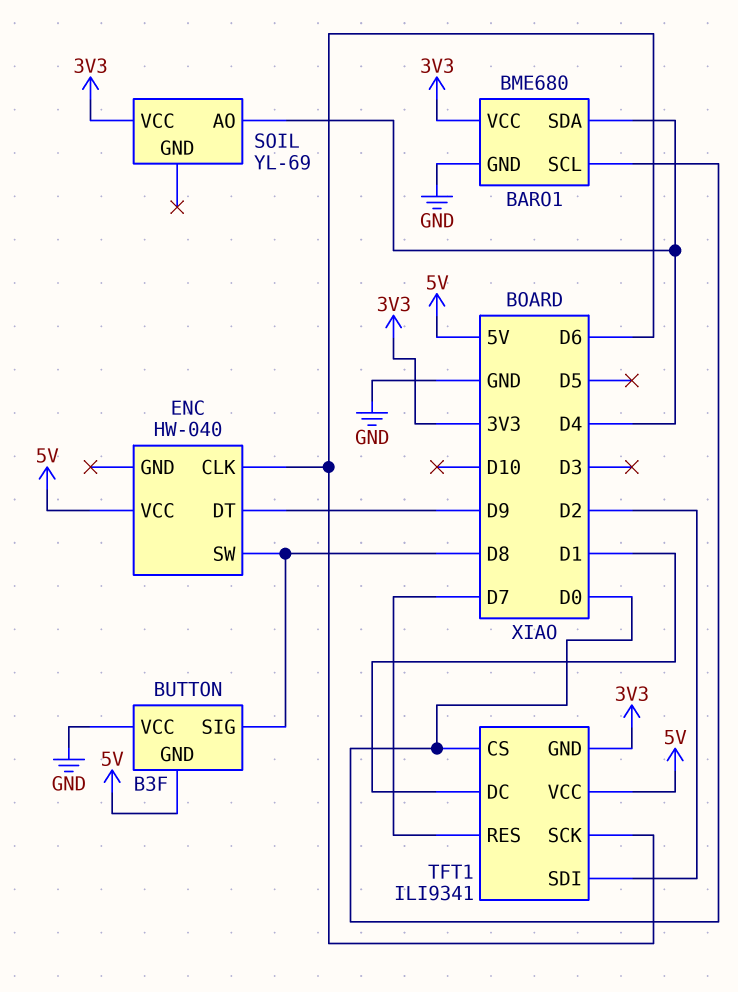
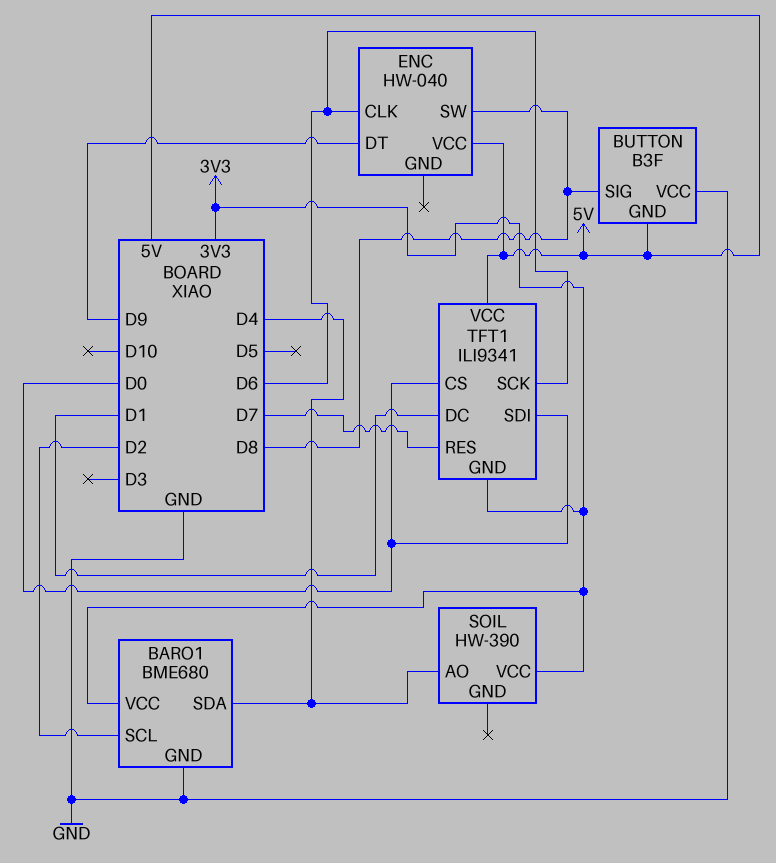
BARO1 pin SCL: D0 -> D2
SOIL: YL-69 -> HW-390
TFT1 pin SDI: D2 -> D0

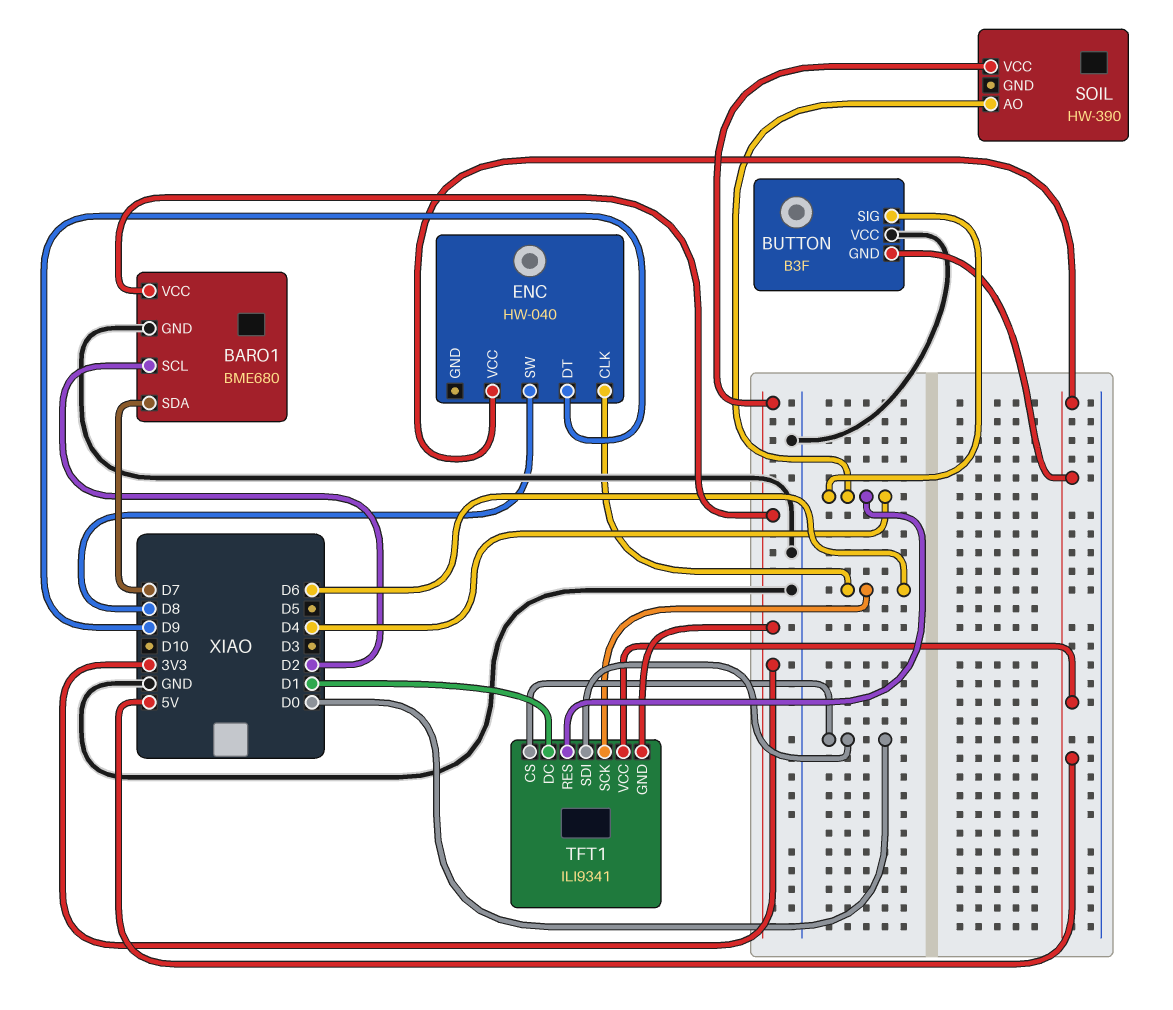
BARO1 pin SDA: D4 -> D7
BUTTON pin SIG: D8 -> D4
TFT1 pin RES: D7 -> D4

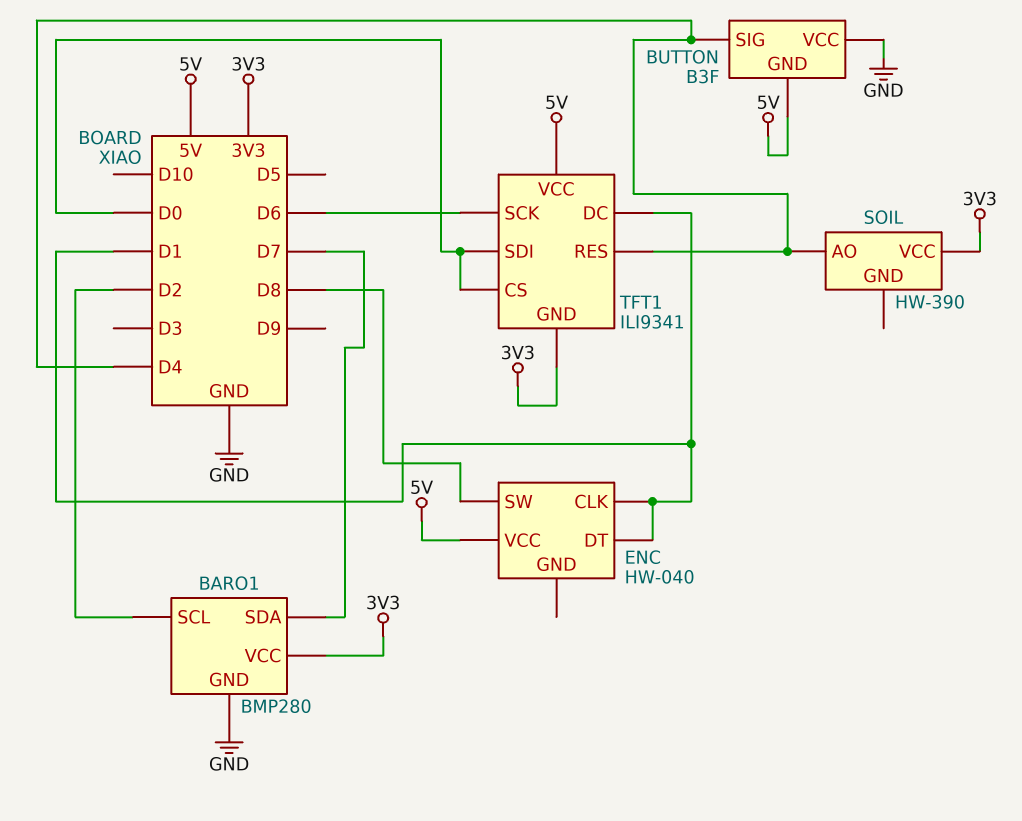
BARO1: BME680 -> BMP280
ENC pin CLK: D6 -> D1
ENC pin DT: D9 -> D1

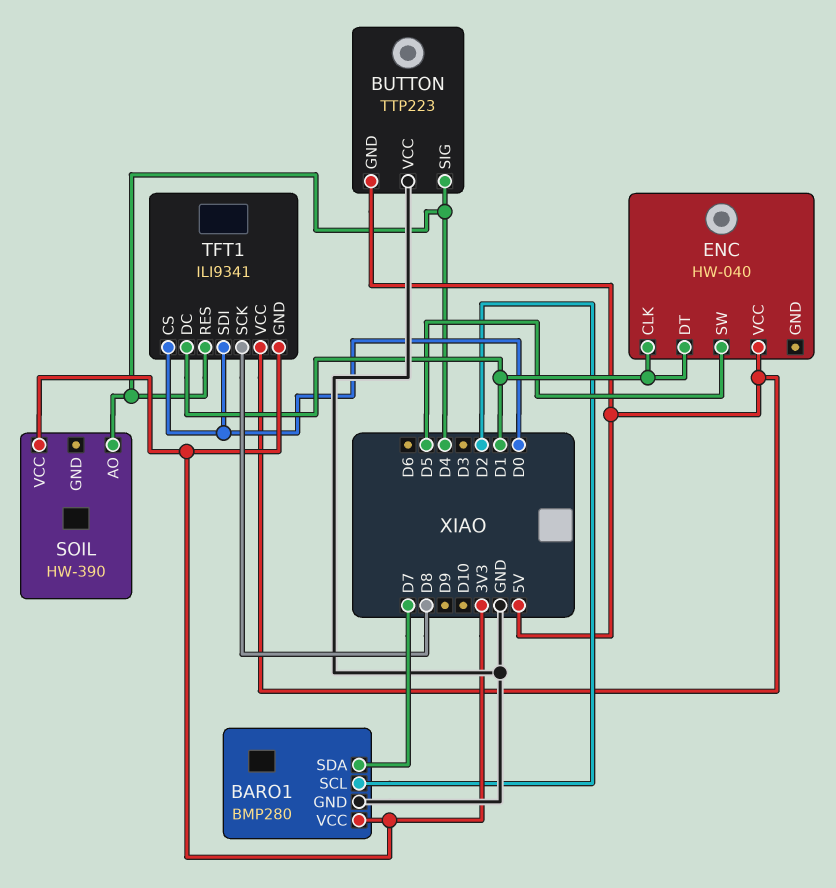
BUTTON: B3F -> TTP223
ENC pin SW: D8 -> D5
TFT1 pin SCK: D6 -> D8

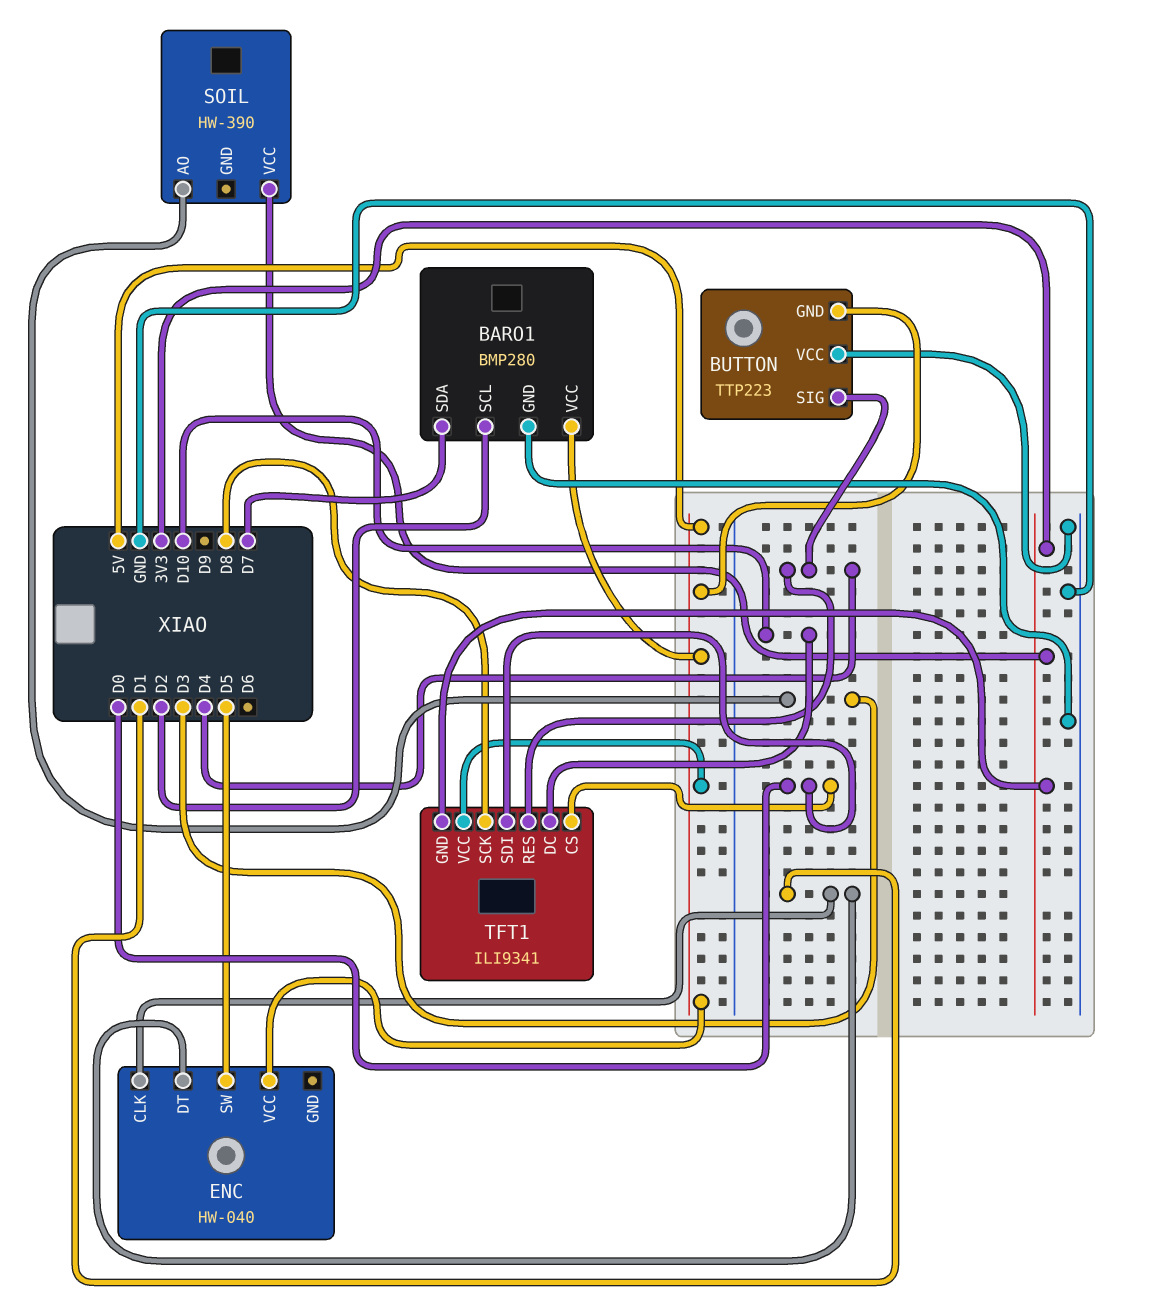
BARO1 pin VCC: 3V3 -> 5V
SOIL pin AO: D4 -> D3
TFT1 pin DC: D1 -> D10

